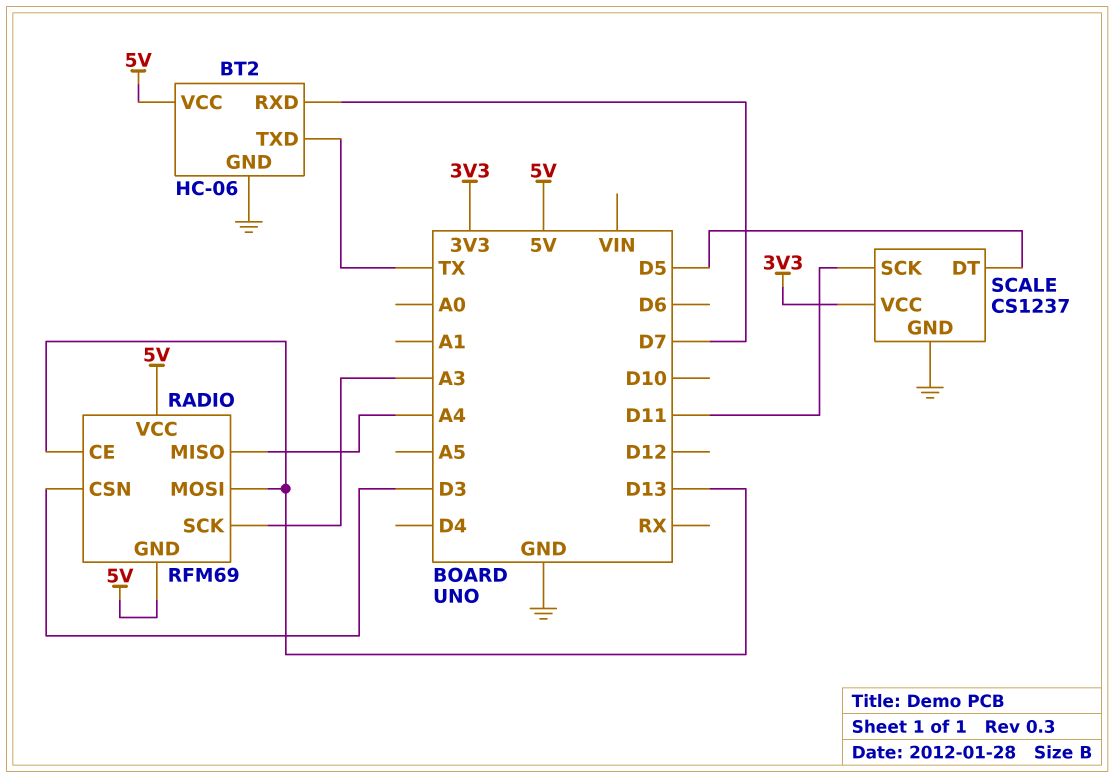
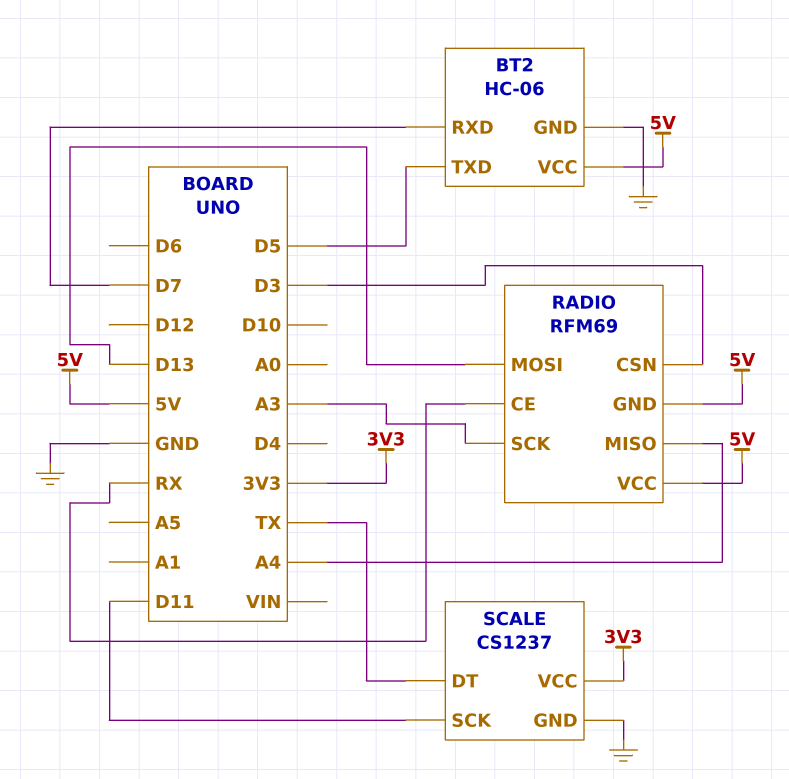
BT2 pin TXD: TX -> D5
RADIO pin CE: D13 -> RX
SCALE pin DT: D5 -> TX

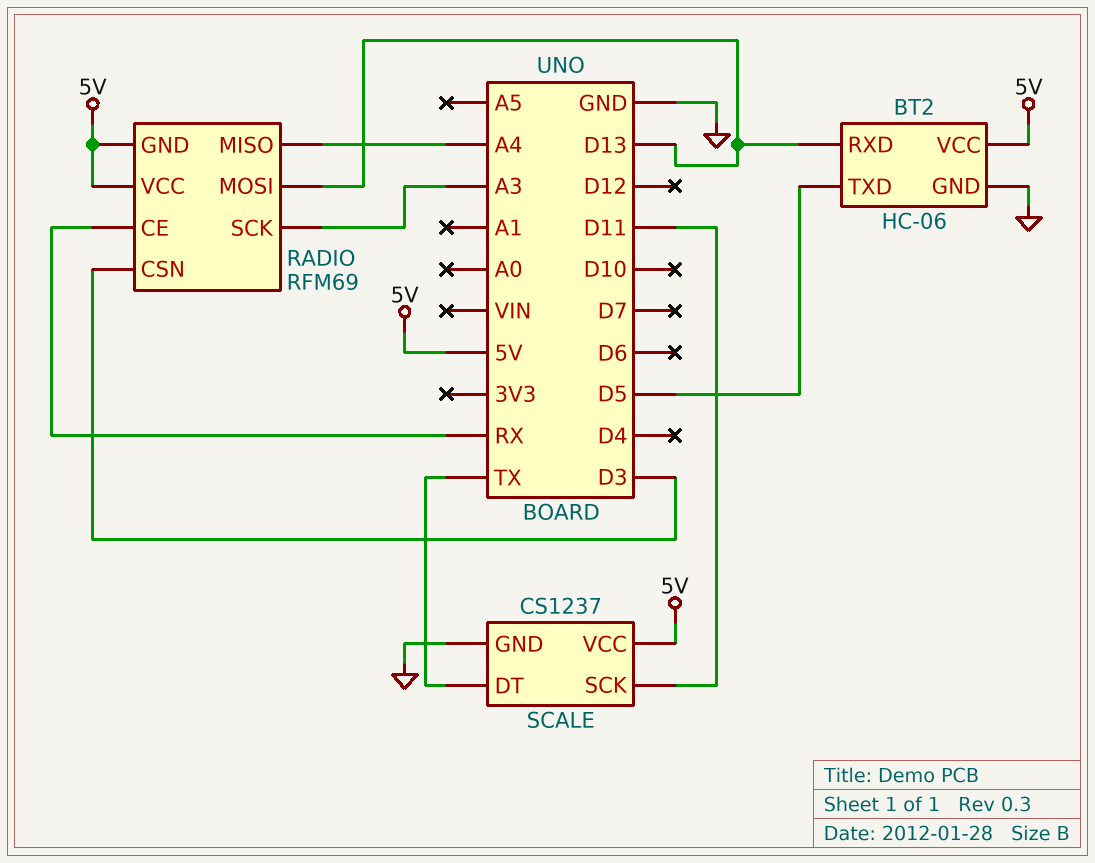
BT2 pin RXD: D7 -> D13
SCALE pin VCC: 3V3 -> 5V

